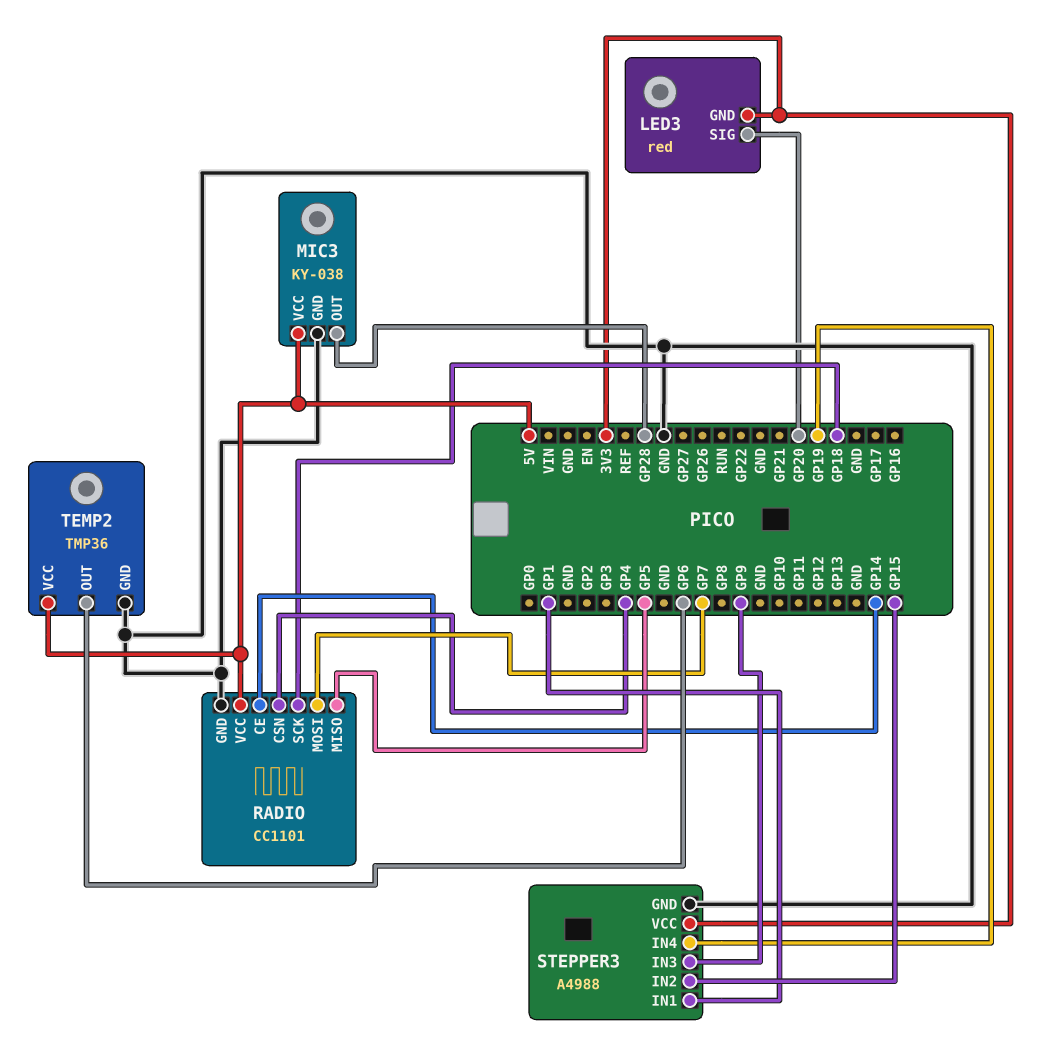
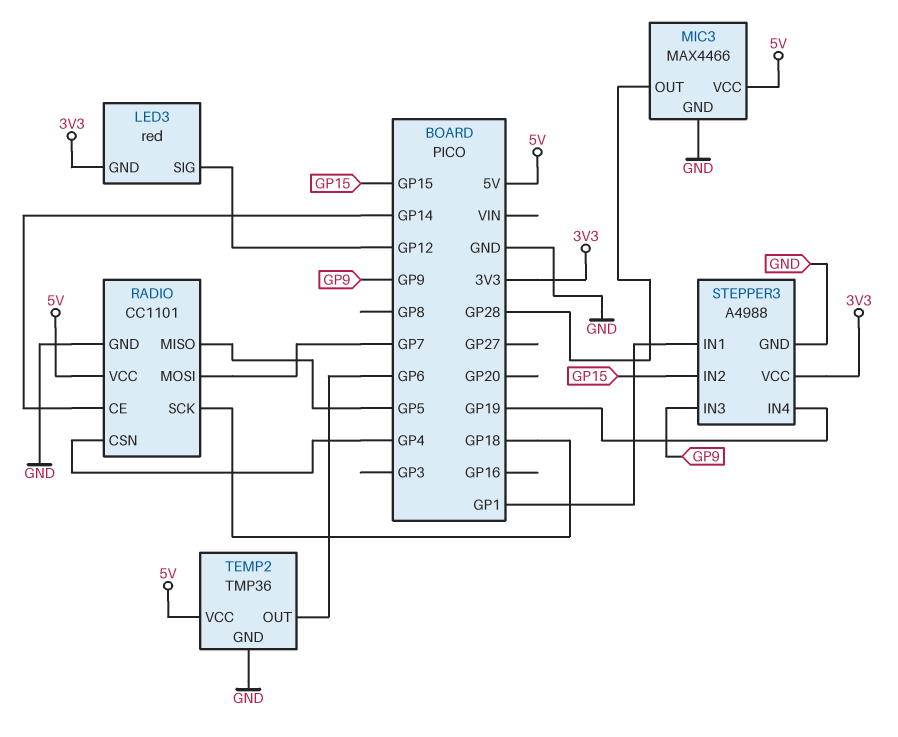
LED3 pin SIG: GP20 -> GP12
MIC3: KY-038 -> MAX4466

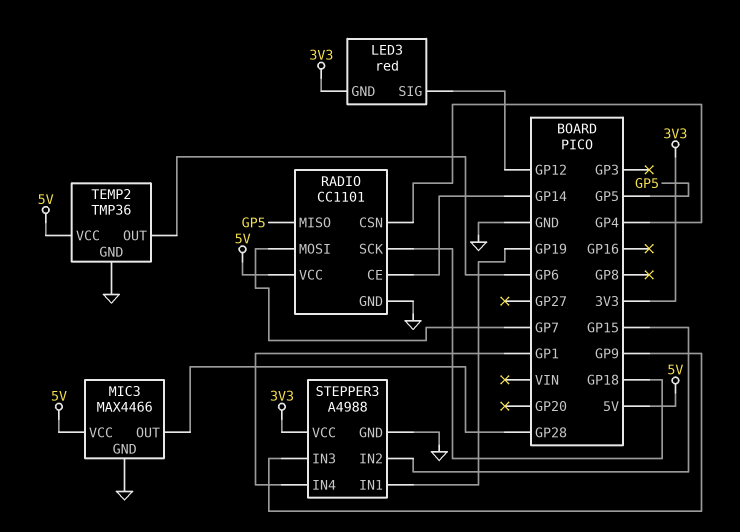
STEPPER3 pin IN1: GP1 -> GP19
STEPPER3 pin IN4: GP19 -> GP1

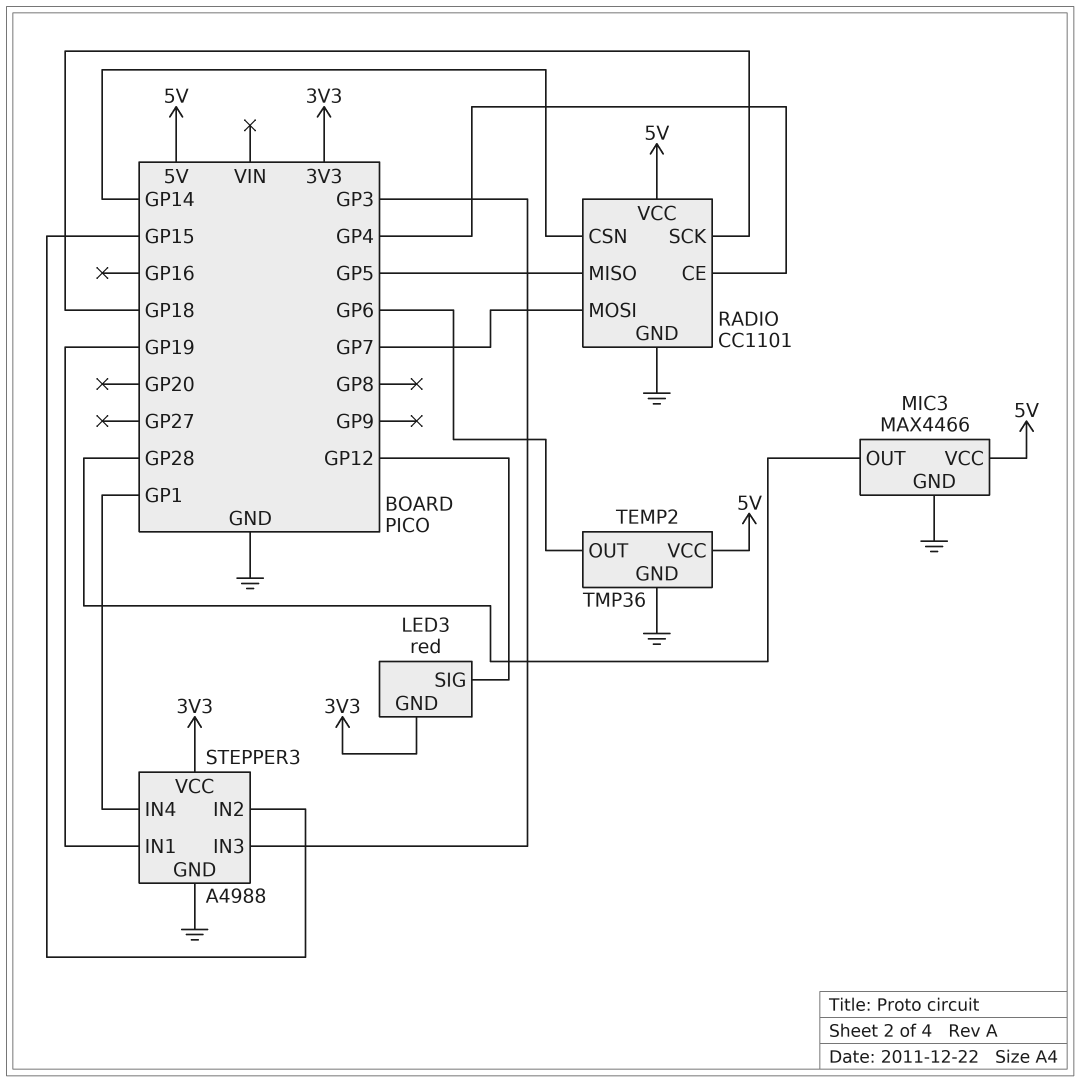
RADIO pin CE: GP14 -> GP4
RADIO pin CSN: GP4 -> GP14
STEPPER3 pin IN3: GP9 -> GP3

